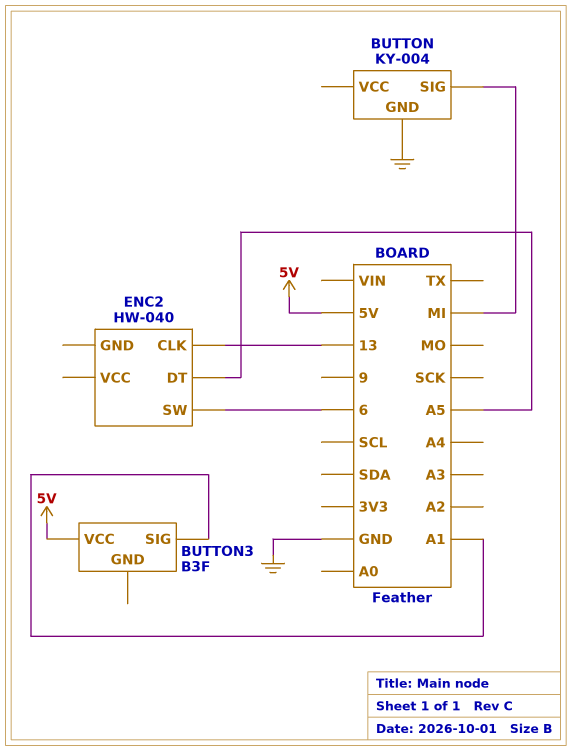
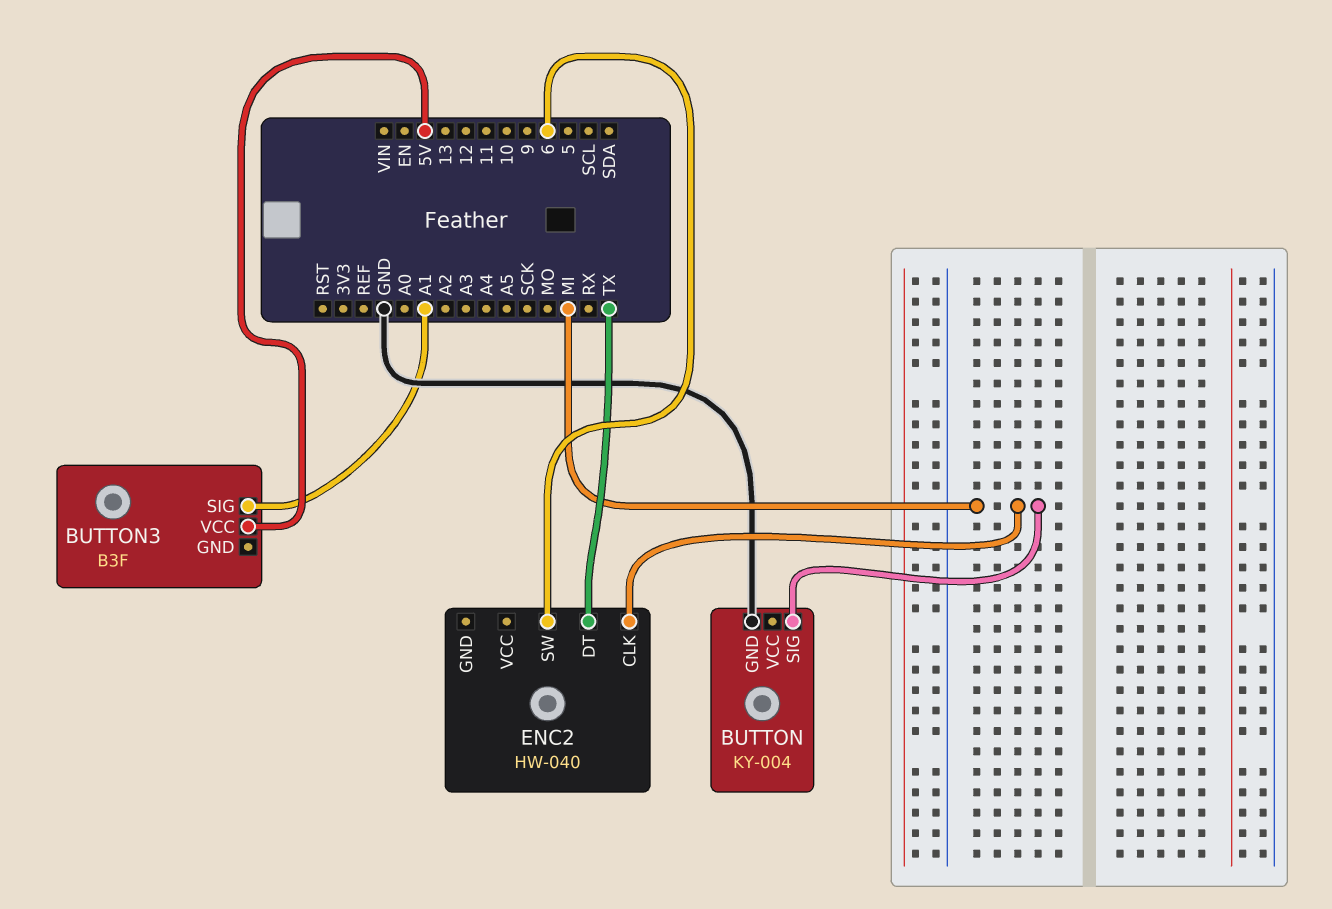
ENC2 pin CLK: 13 -> MI
ENC2 pin DT: A5 -> TX

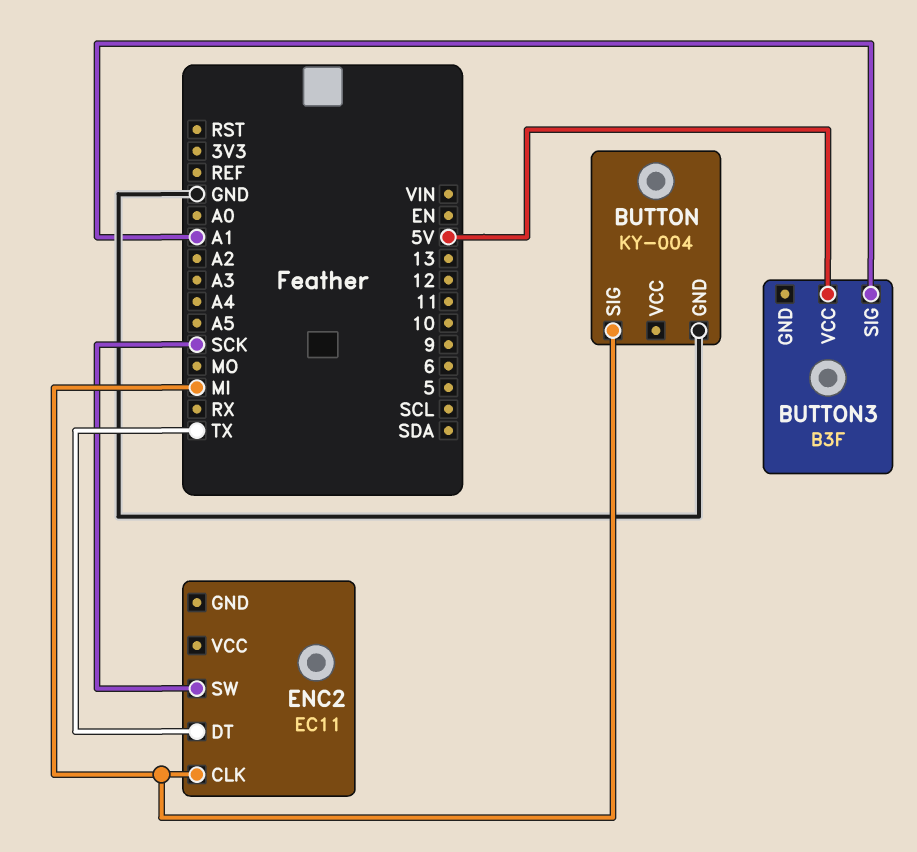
ENC2: HW-040 -> EC11
ENC2 pin SW: 6 -> SCK

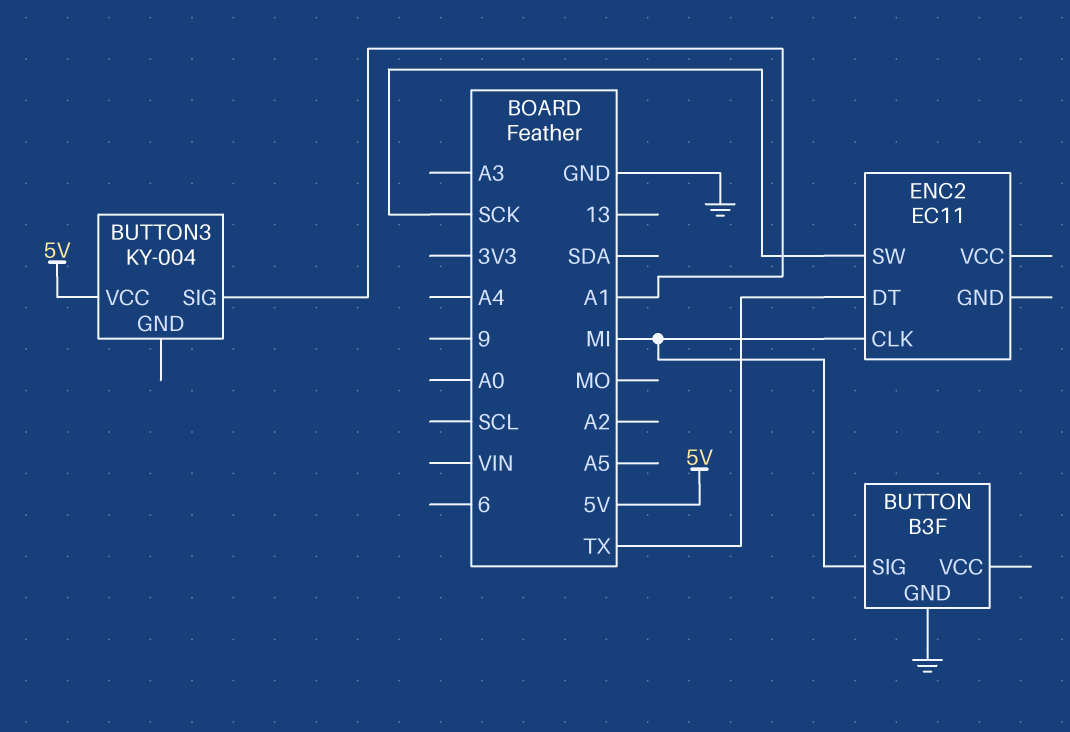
BUTTON: KY-004 -> B3F
BUTTON3: B3F -> KY-004

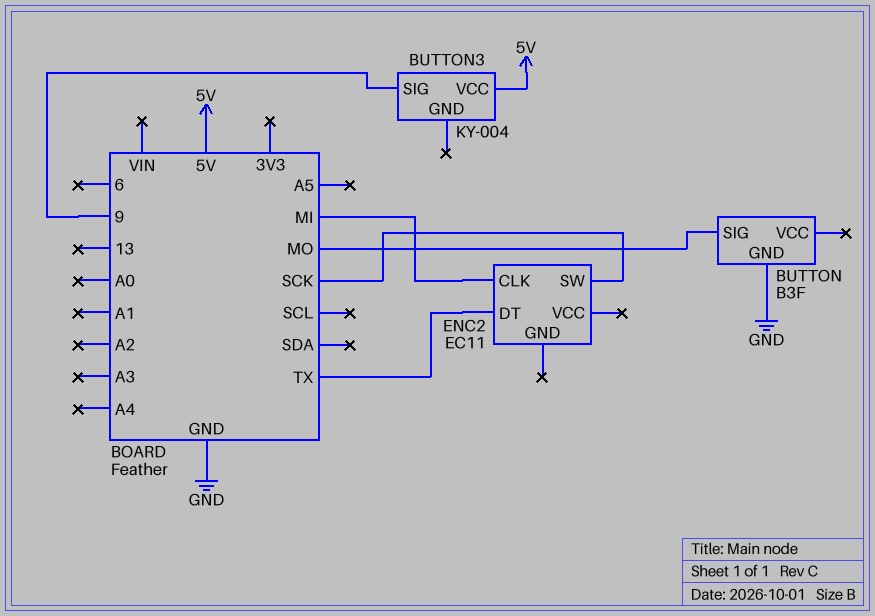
BUTTON pin SIG: MI -> MO
BUTTON3 pin SIG: A1 -> 9

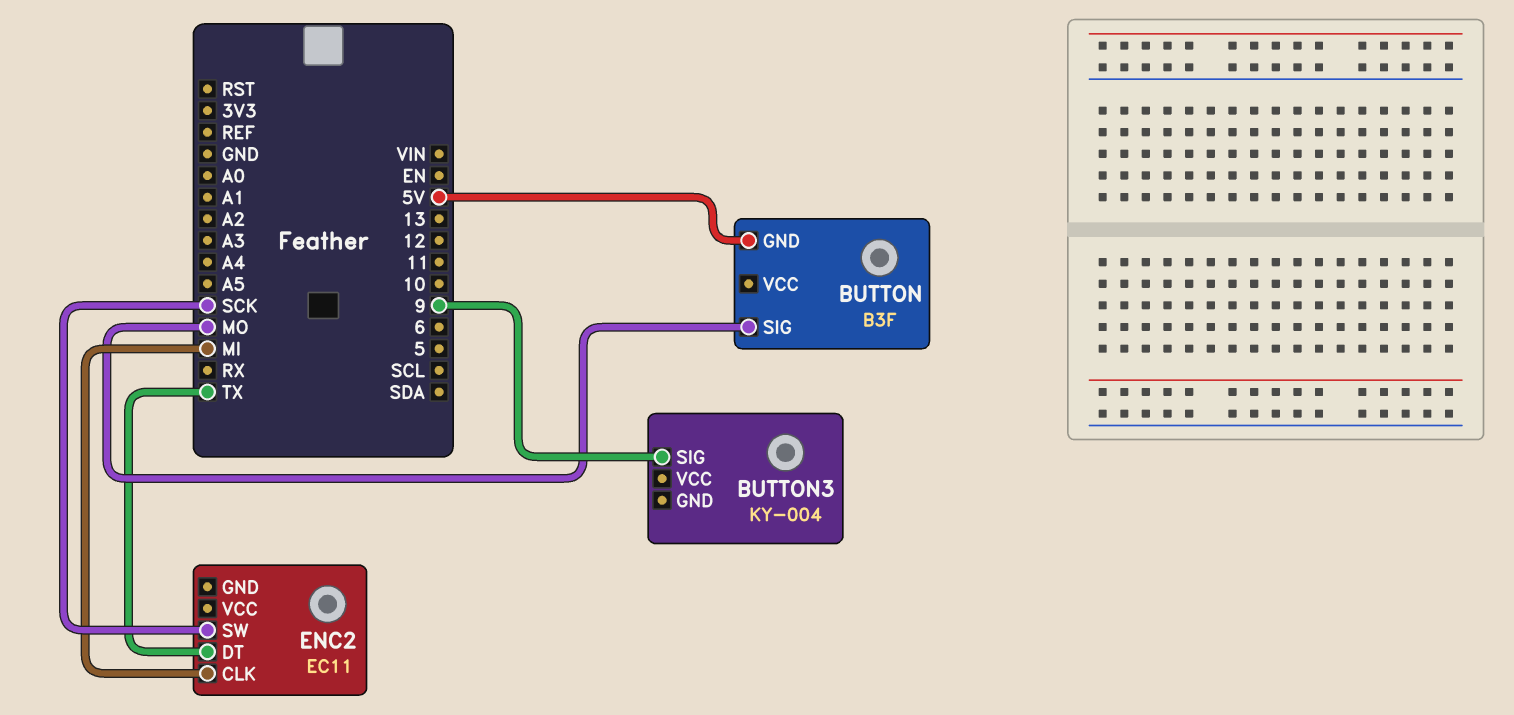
BUTTON pin GND: GND -> 5V
BUTTON3 pin VCC: 5V -> none

